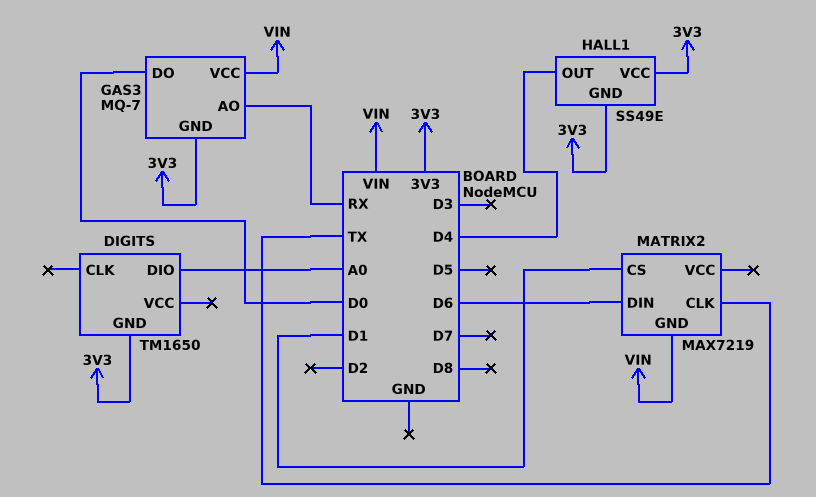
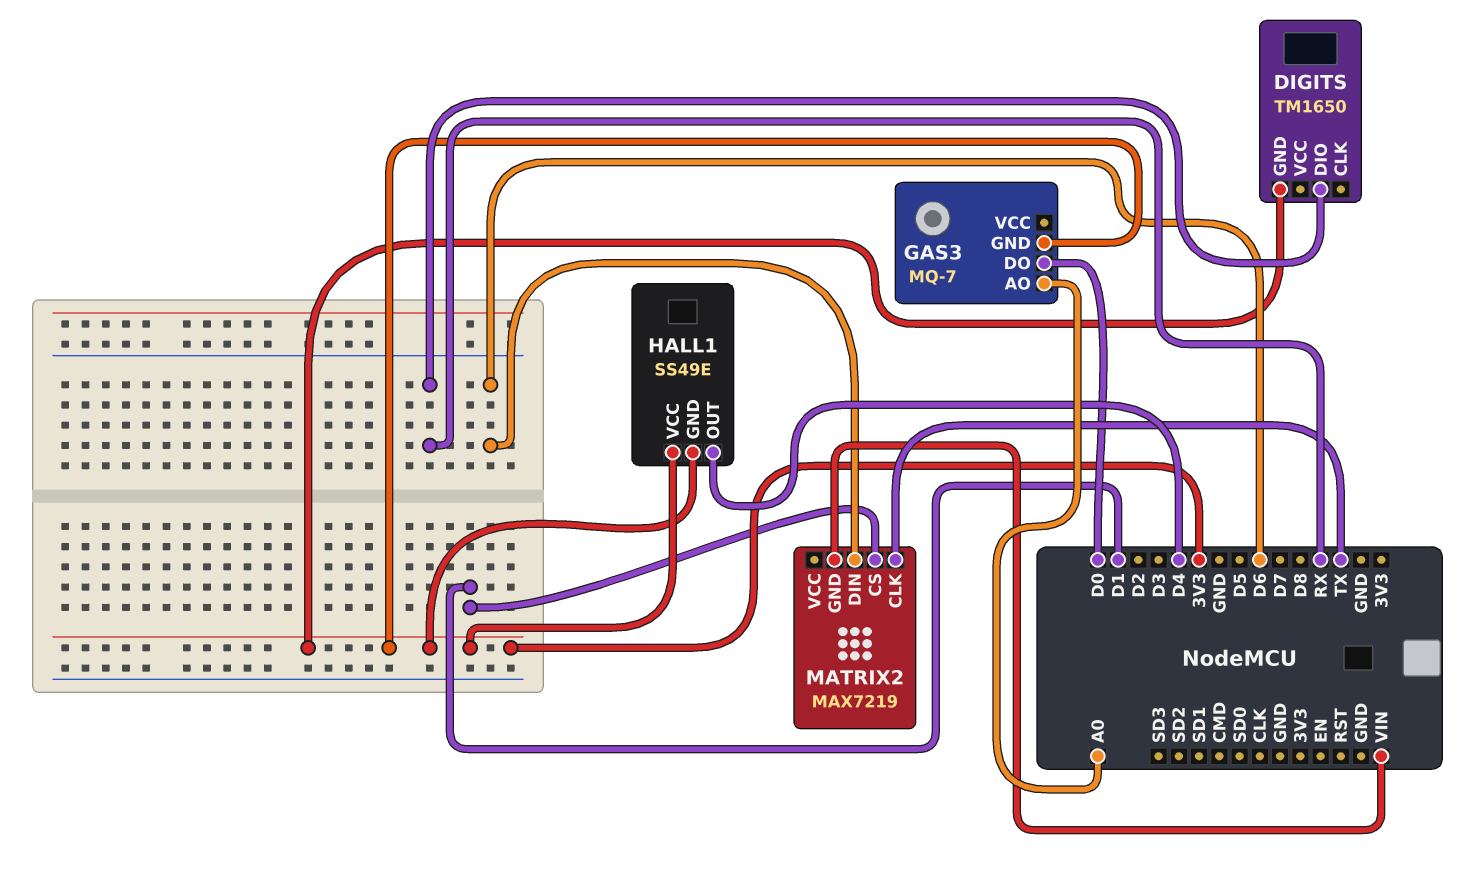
DIGITS pin DIO: A0 -> RX
GAS3 pin AO: RX -> A0
GAS3 pin VCC: VIN -> none

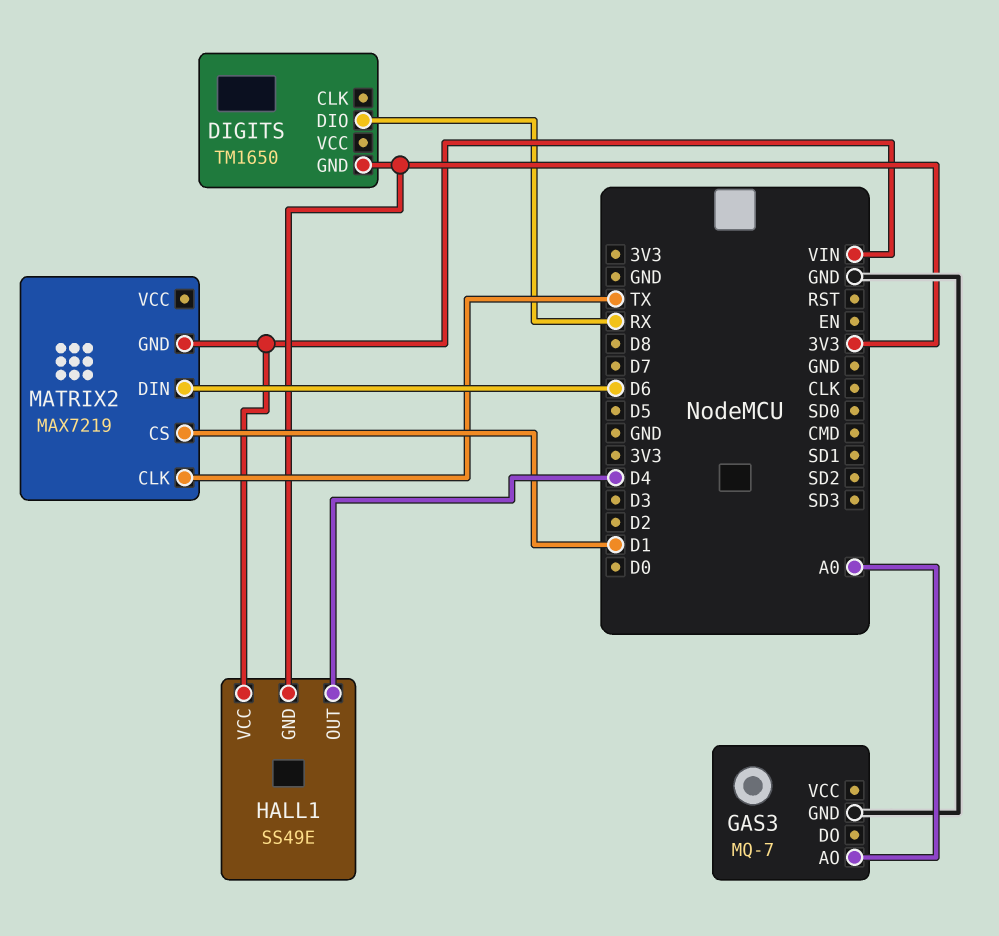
GAS3 pin DO: D0 -> none
GAS3 pin GND: 3V3 -> GND
HALL1 pin VCC: 3V3 -> VIN

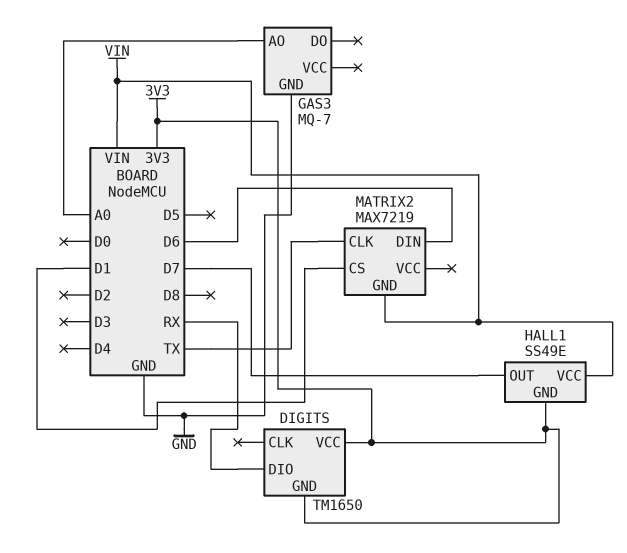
DIGITS pin VCC: none -> 3V3
HALL1 pin OUT: D4 -> D7

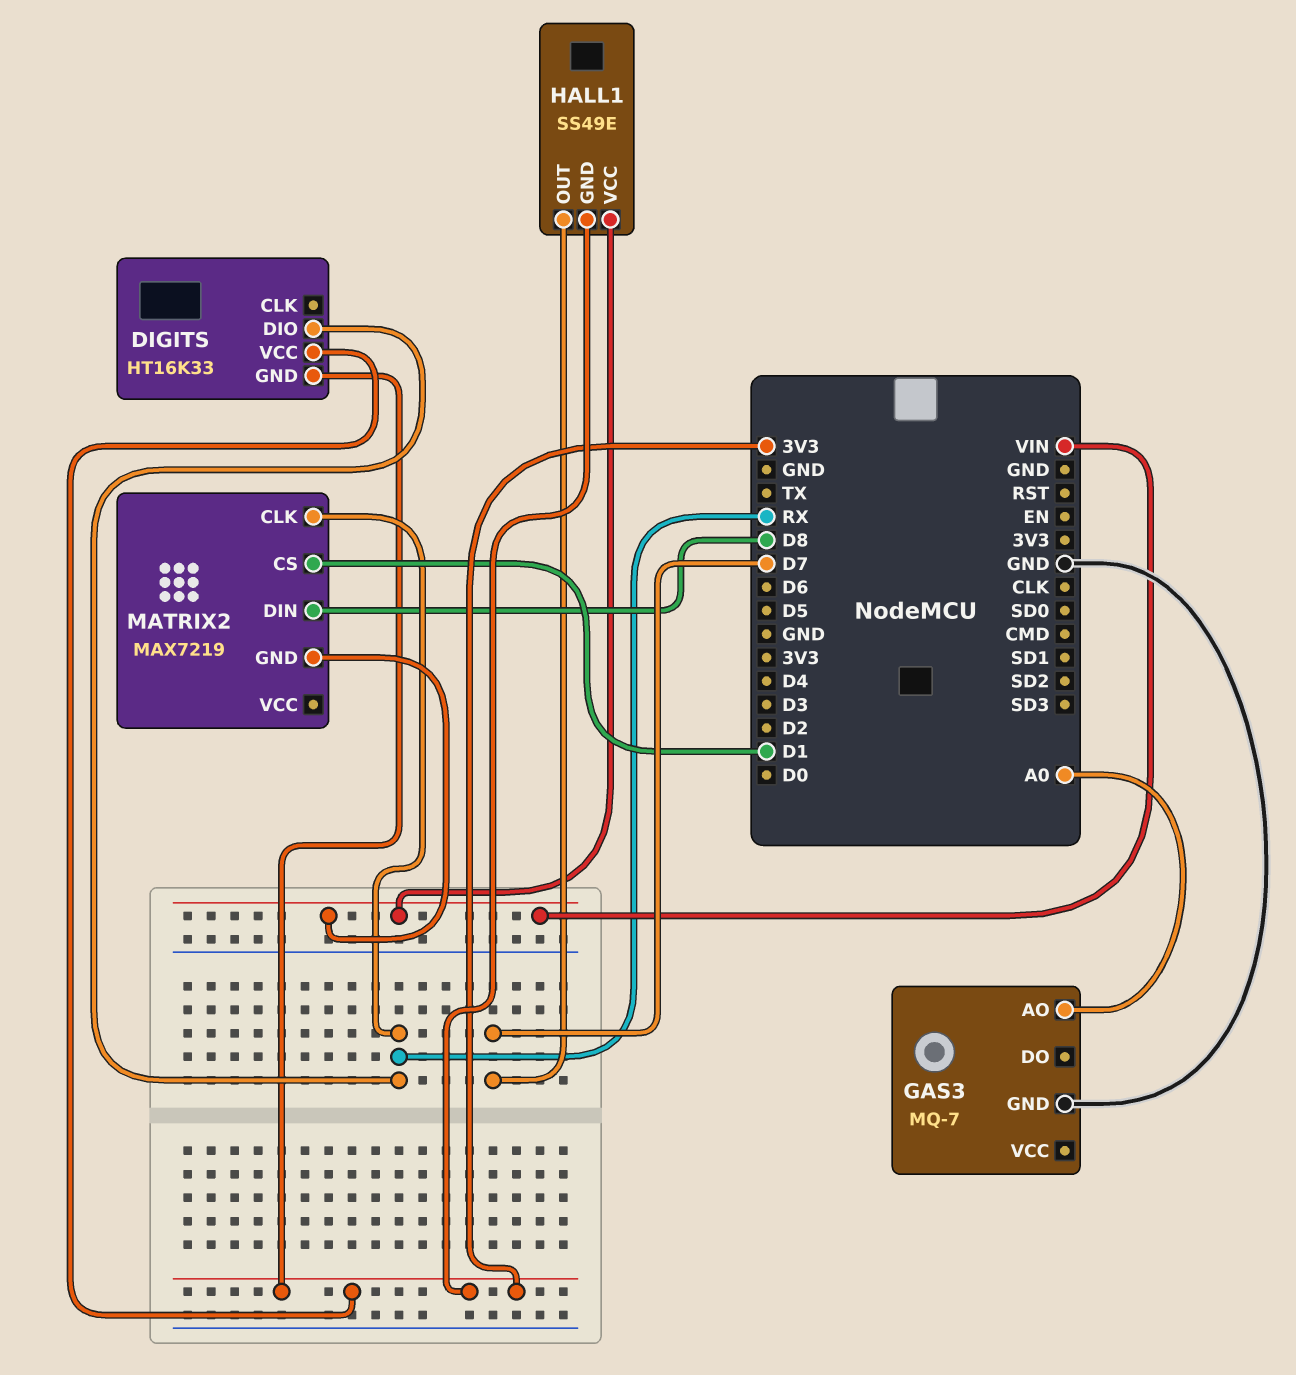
DIGITS: TM1650 -> HT16K33
MATRIX2 pin CLK: TX -> RX
MATRIX2 pin DIN: D6 -> D8

